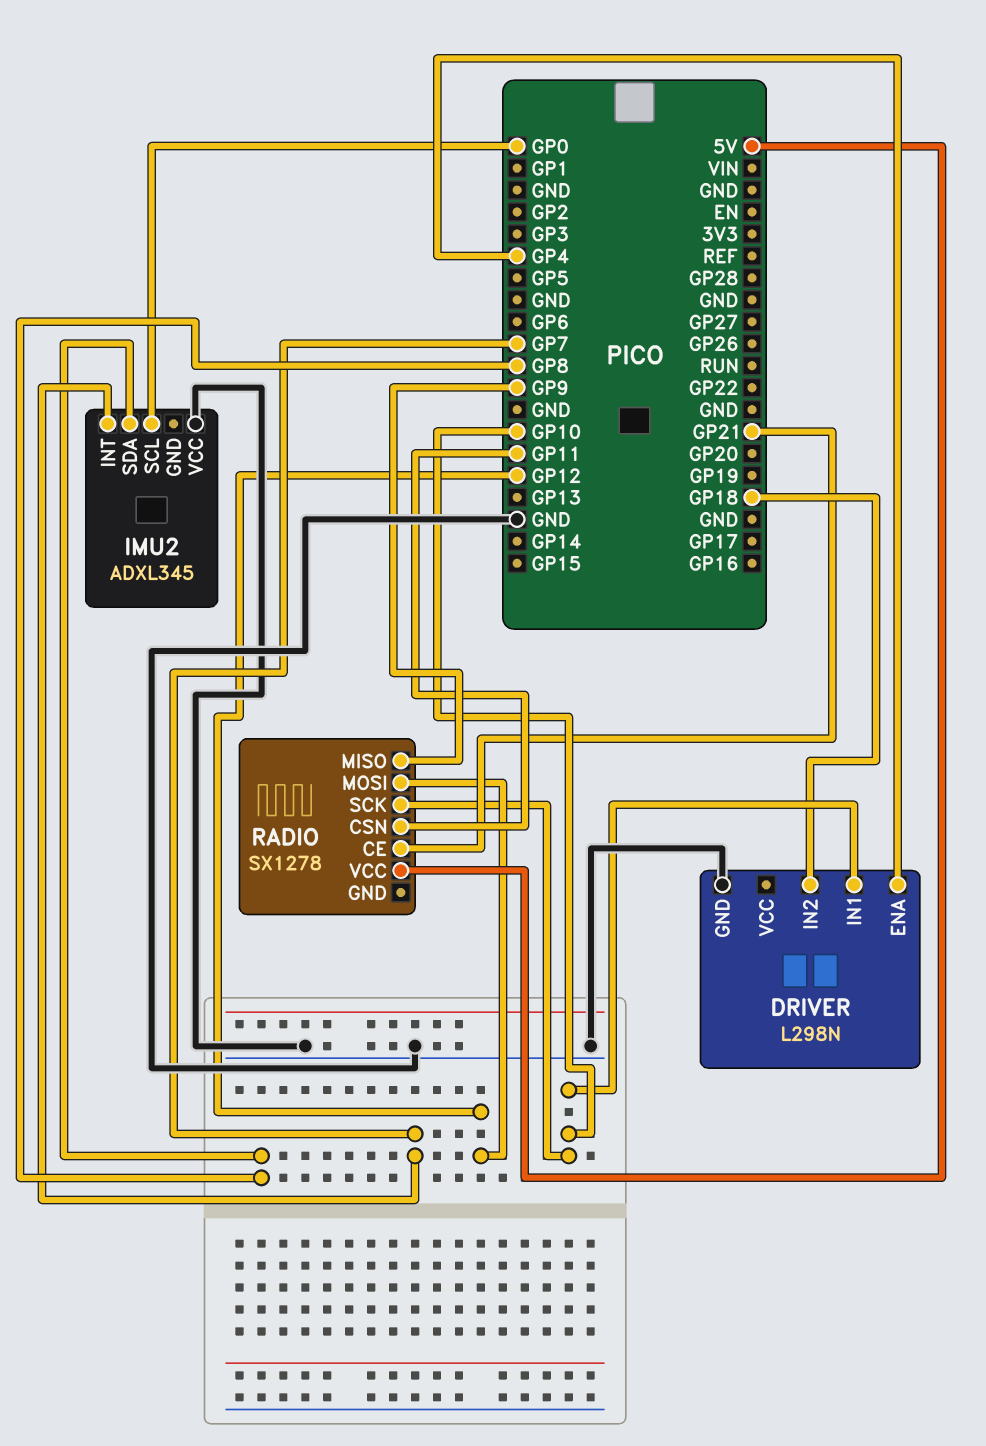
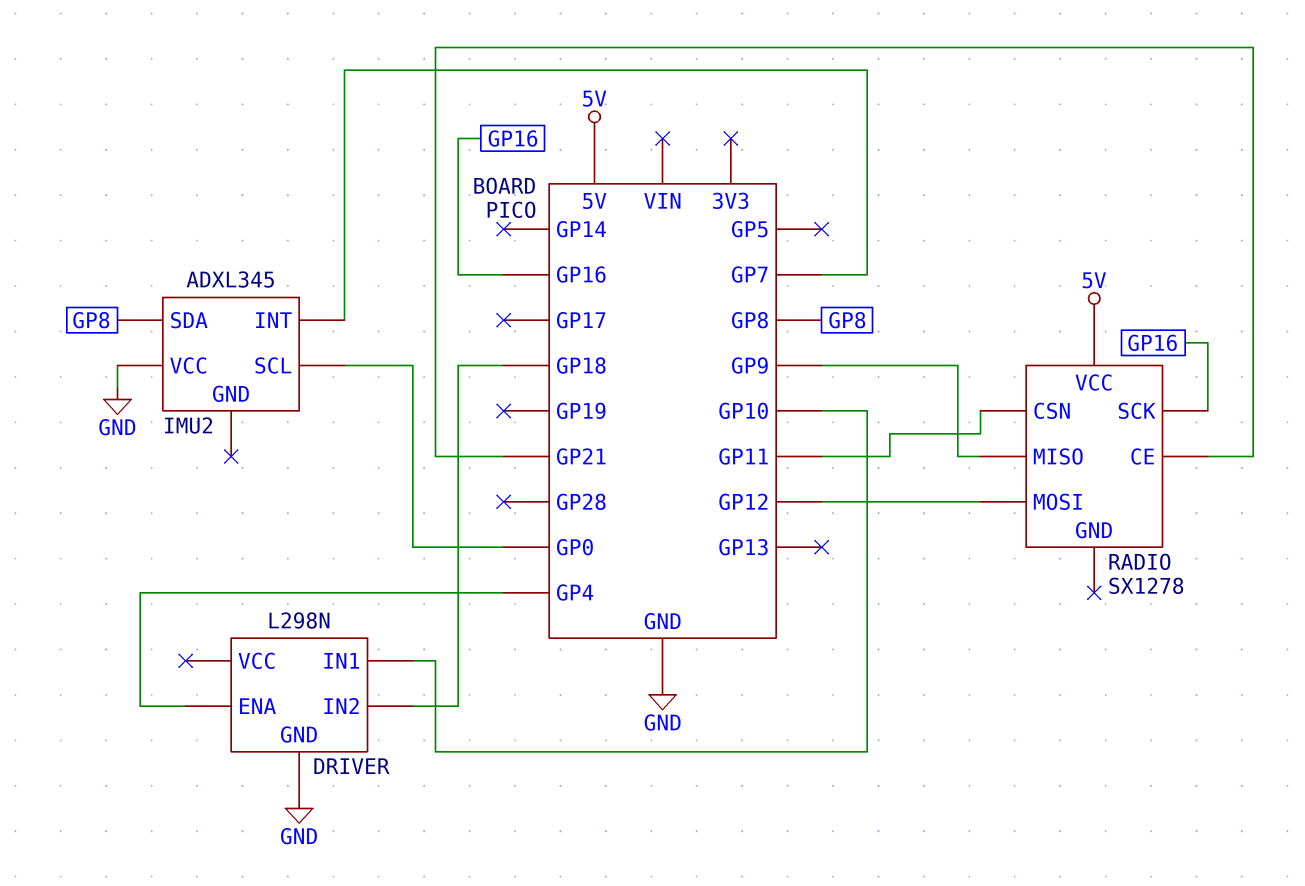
RADIO pin SCK: GP10 -> GP16

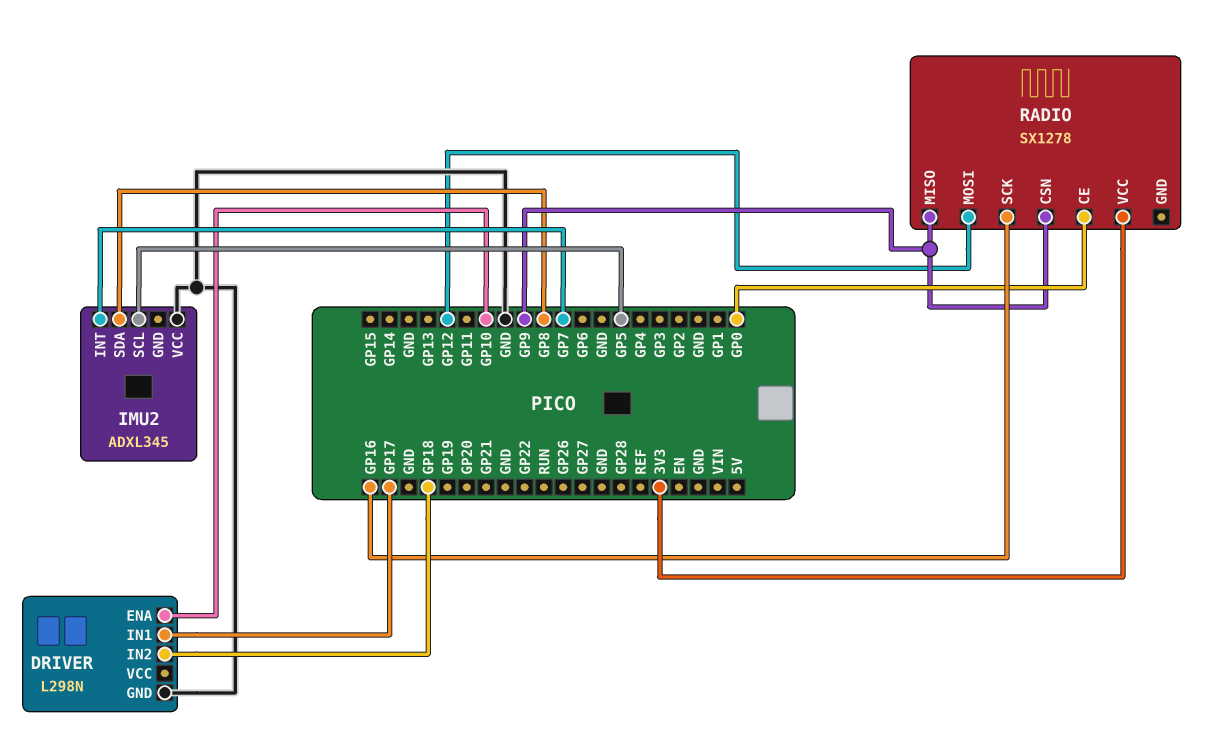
DRIVER pin ENA: GP4 -> GP10
DRIVER pin IN1: GP10 -> GP17
IMU2 pin SCL: GP0 -> GP5
RADIO pin CE: GP21 -> GP0
RADIO pin CSN: GP11 -> GP9
RADIO pin VCC: 5V -> 3V3

